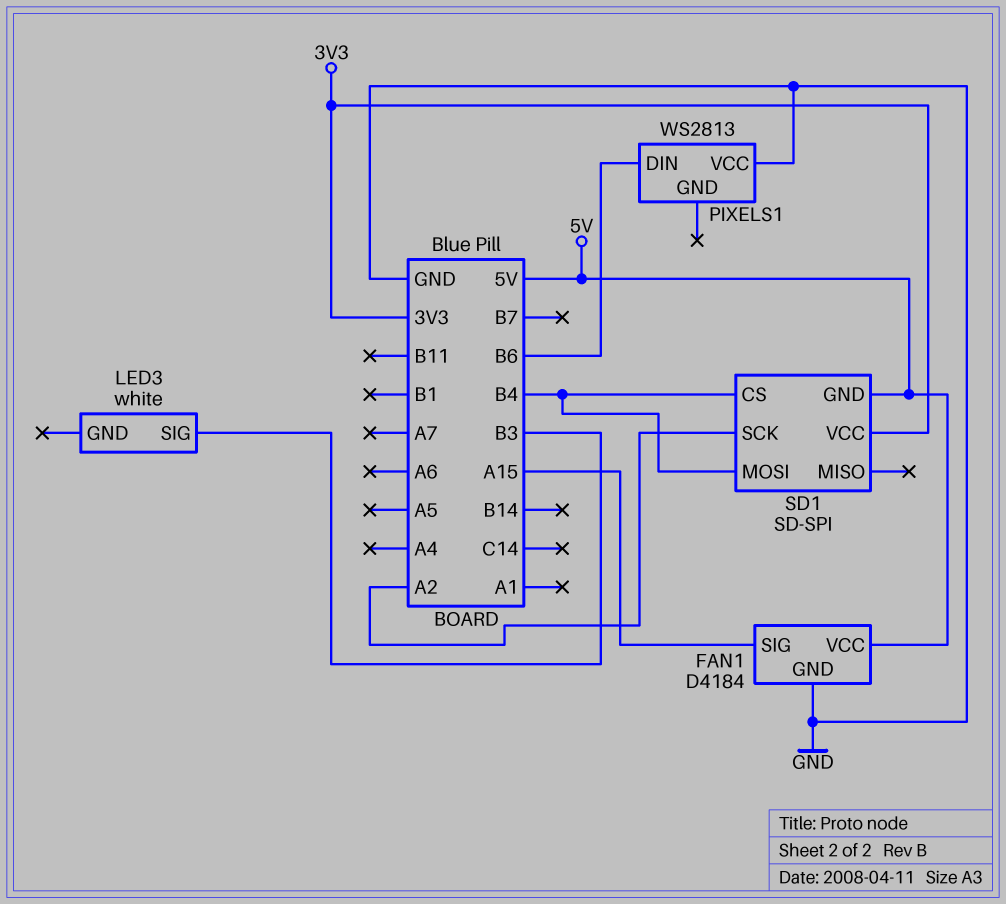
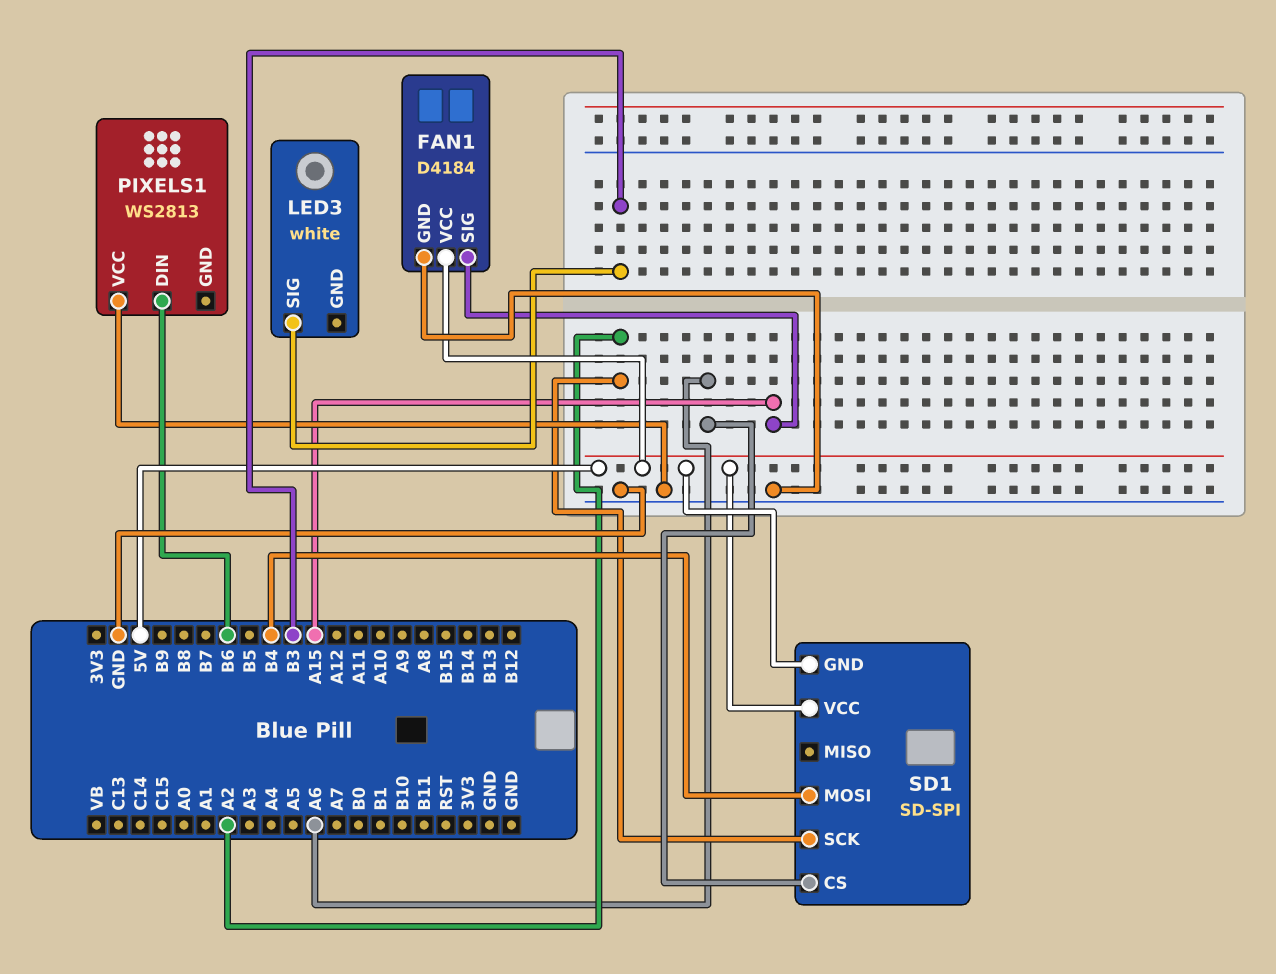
SD1 pin CS: B4 -> A6
SD1 pin VCC: 3V3 -> 5V

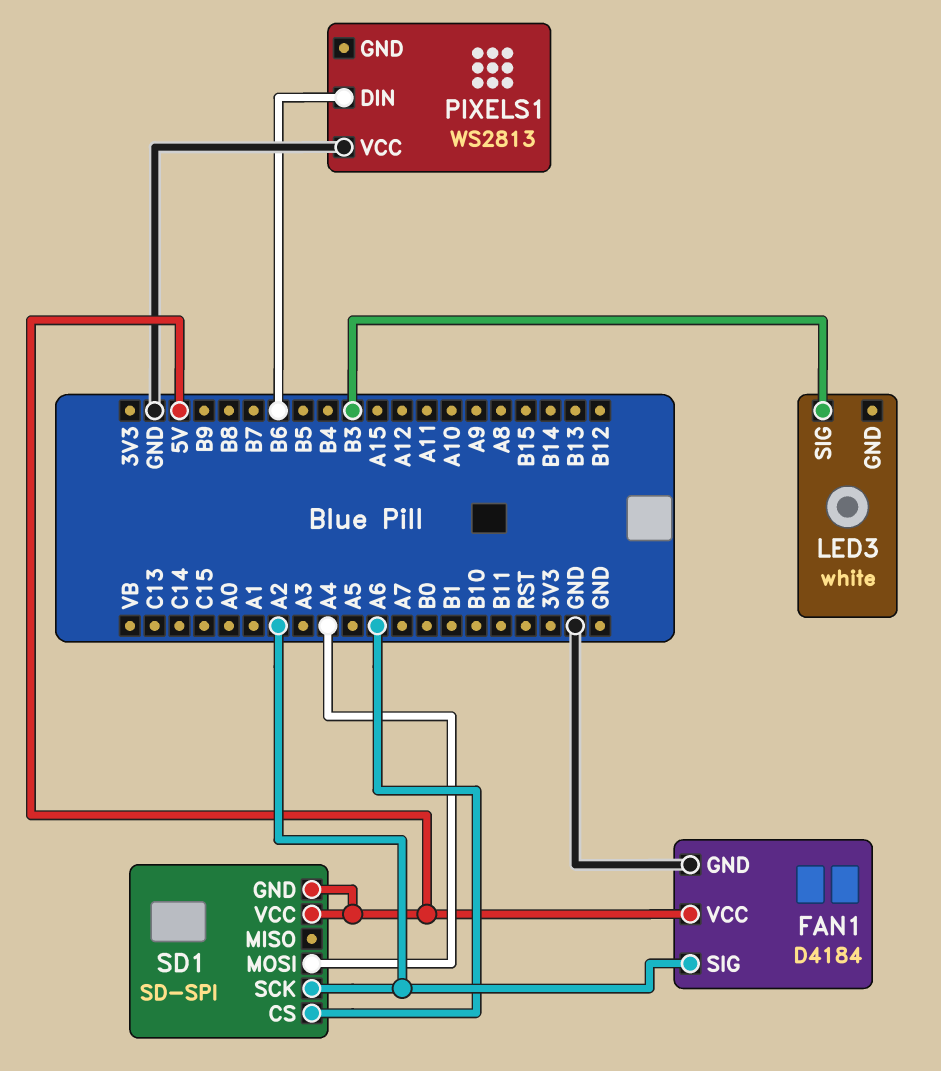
FAN1 pin SIG: A15 -> A2
SD1 pin MOSI: B4 -> A4

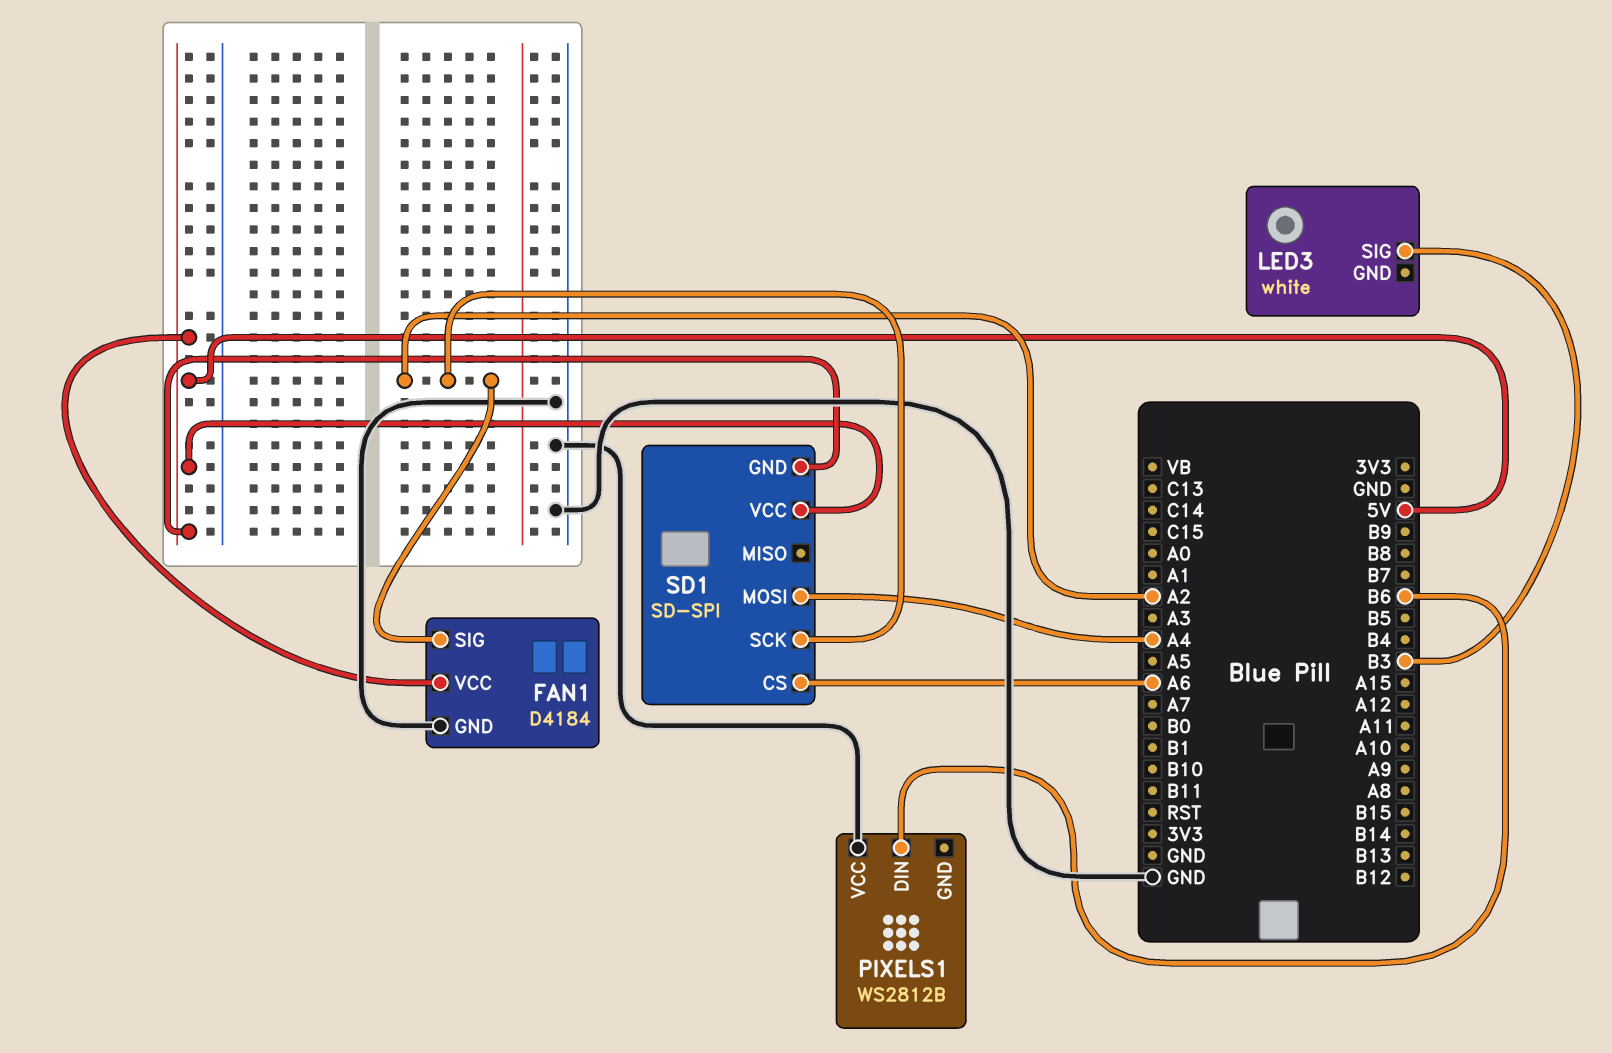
PIXELS1: WS2813 -> WS2812B

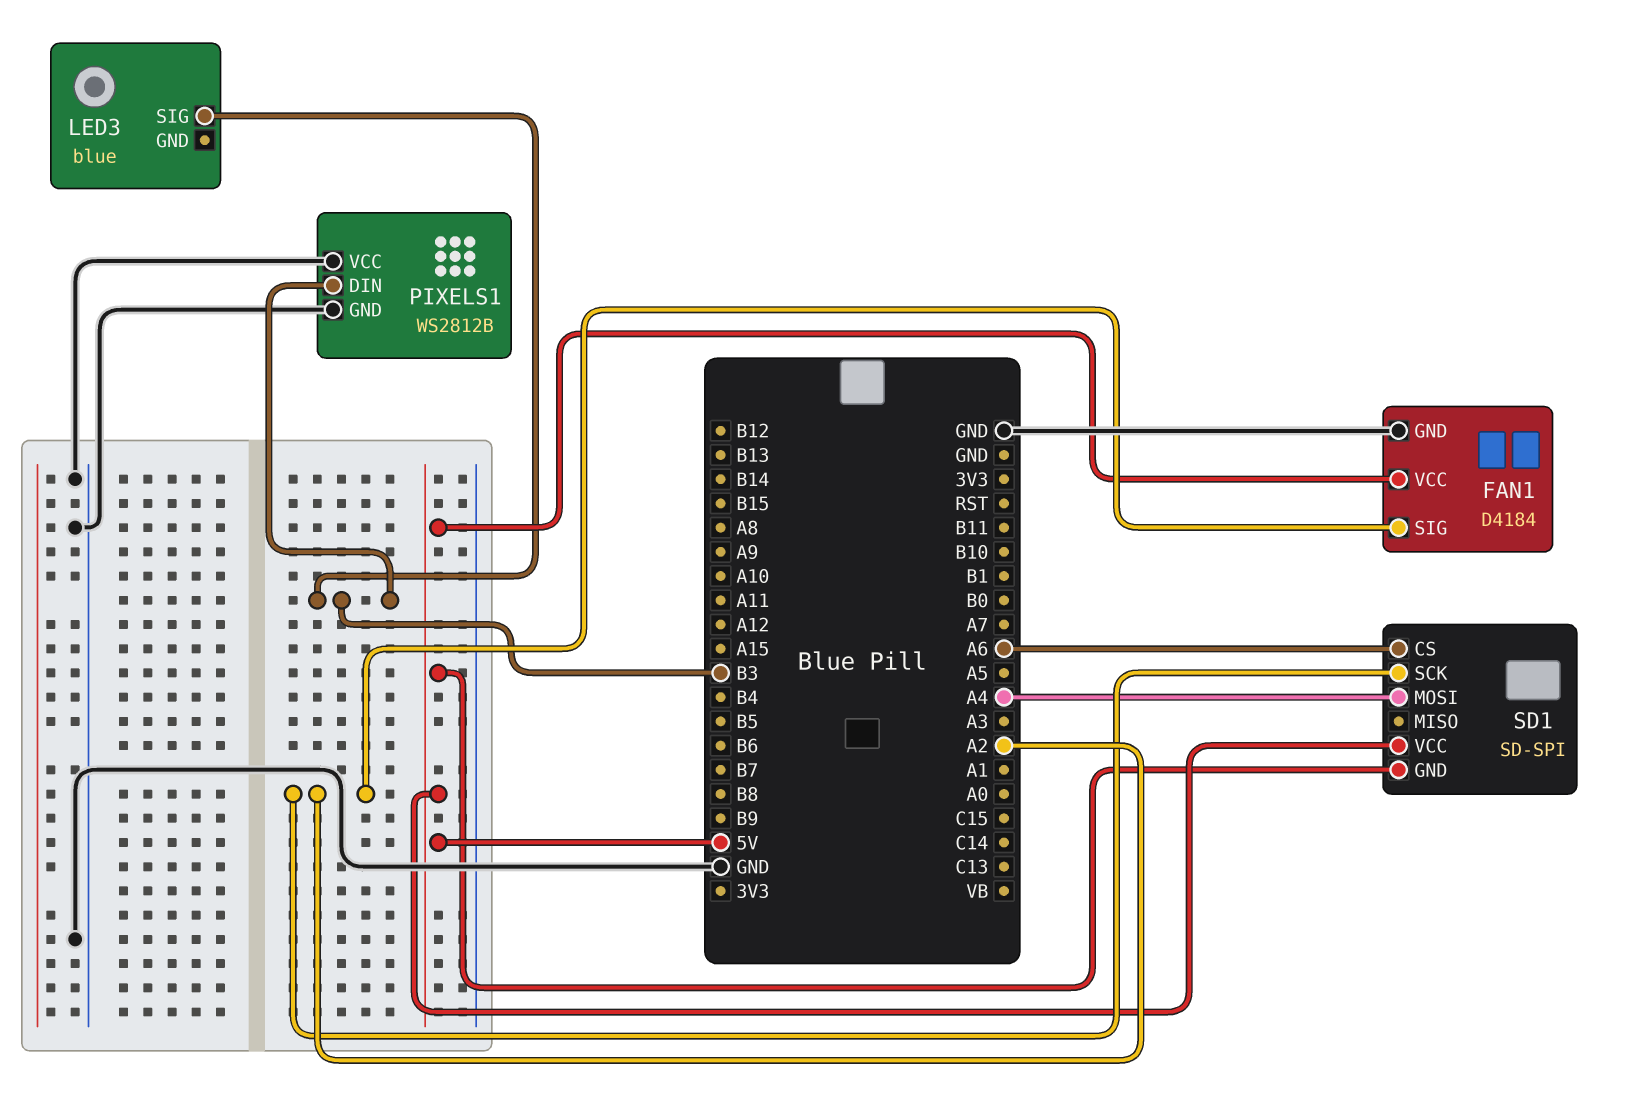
LED3: white -> blue
PIXELS1 pin DIN: B6 -> B3
PIXELS1 pin GND: none -> GND

